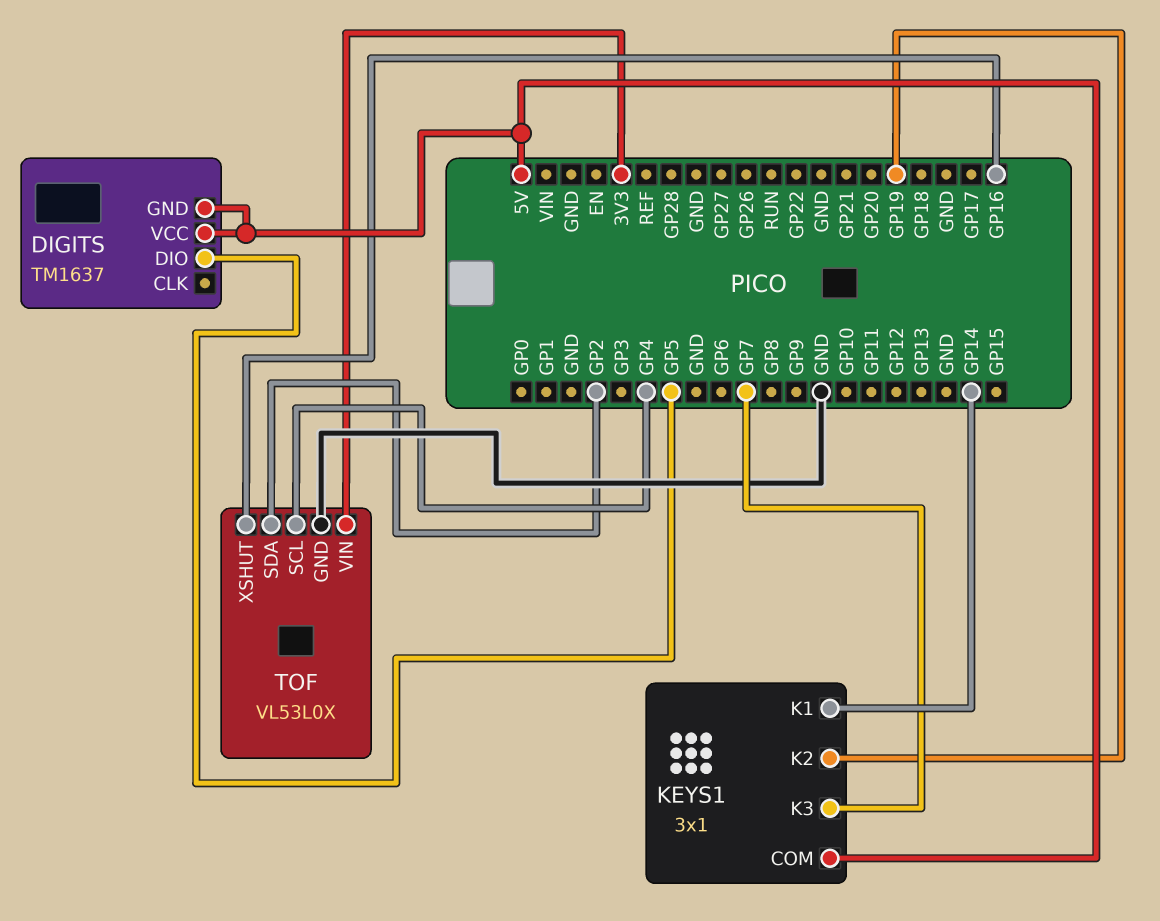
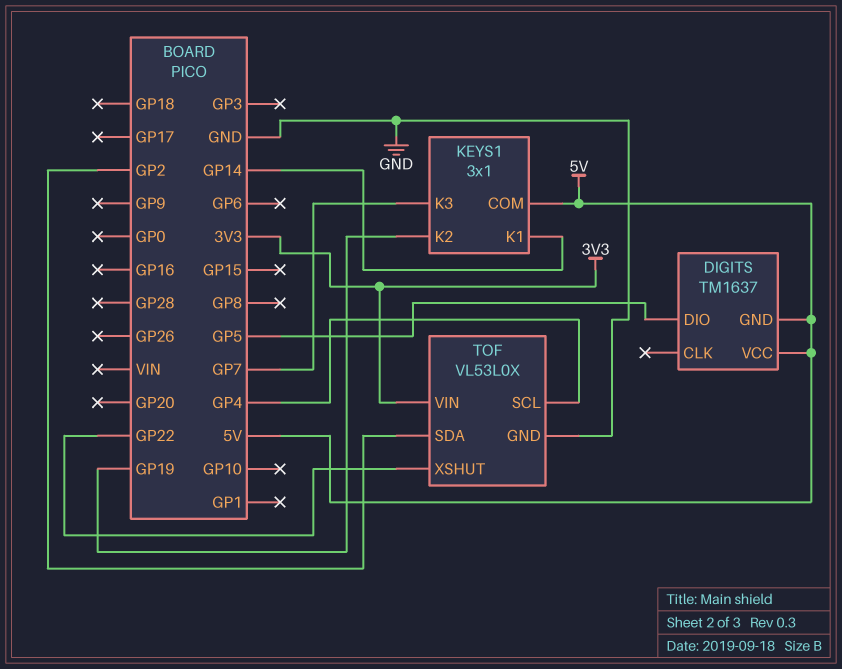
TOF pin XSHUT: GP16 -> GP22

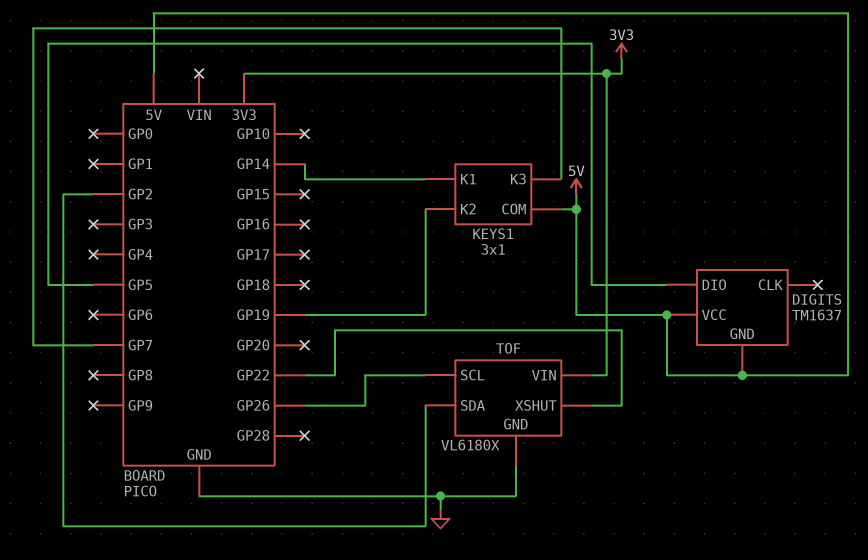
TOF: VL53L0X -> VL6180X
TOF pin SCL: GP4 -> GP26

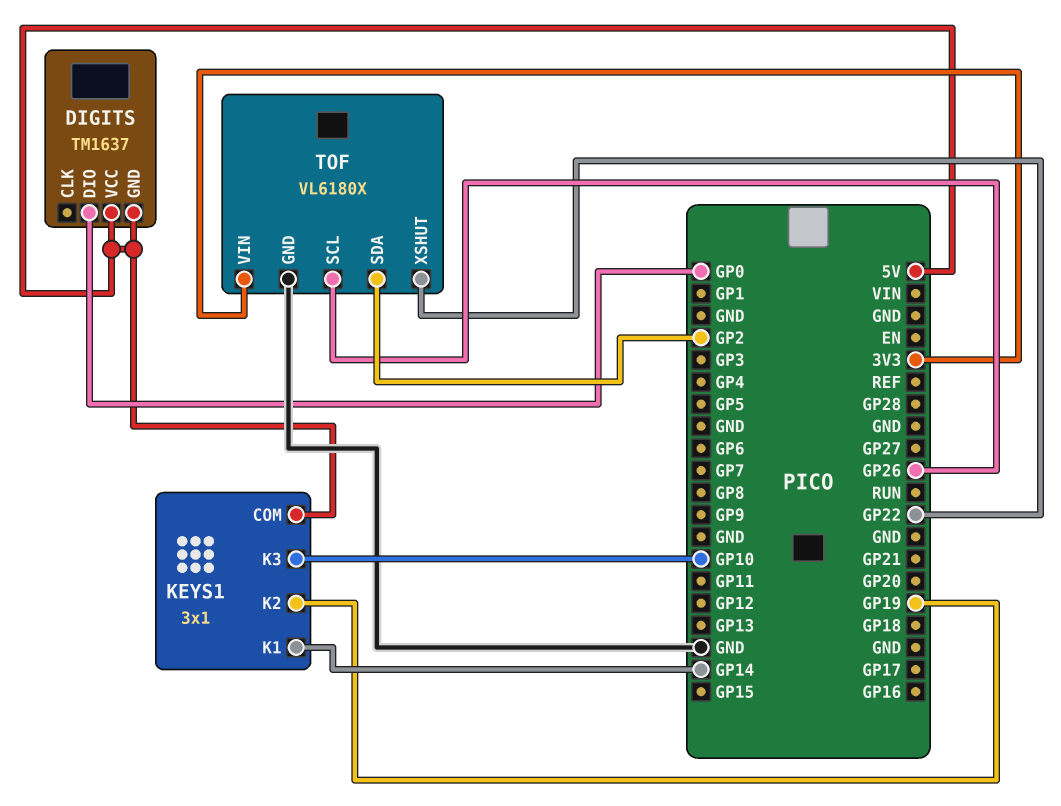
DIGITS pin DIO: GP5 -> GP0
KEYS1 pin K3: GP7 -> GP10

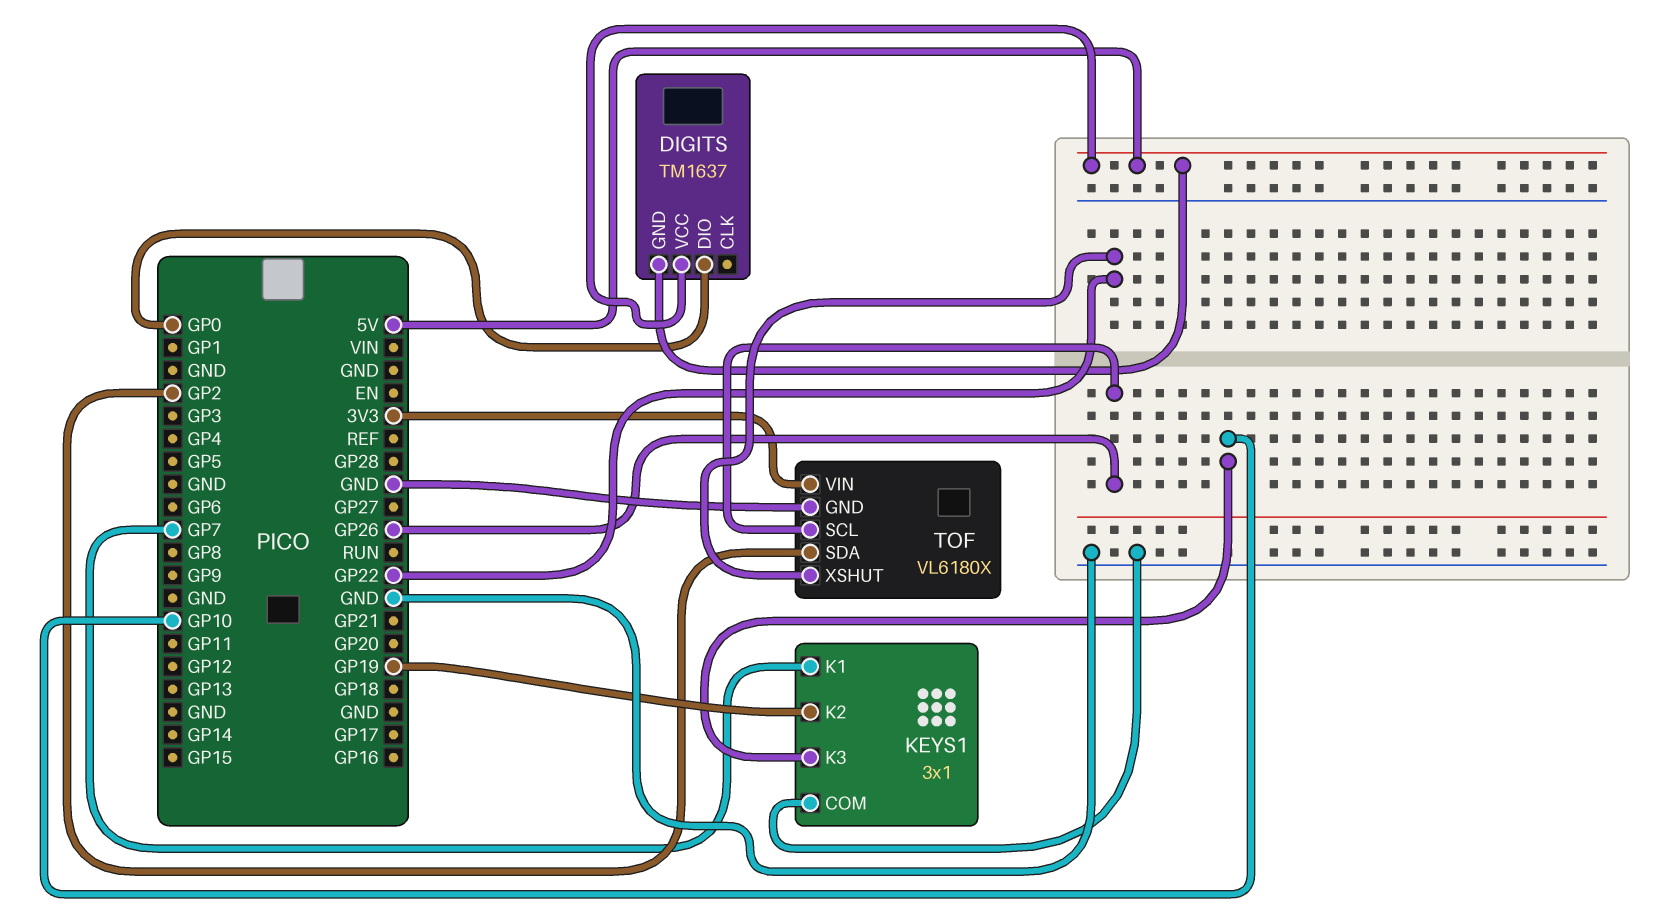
KEYS1 pin COM: 5V -> GND
KEYS1 pin K1: GP14 -> GP7

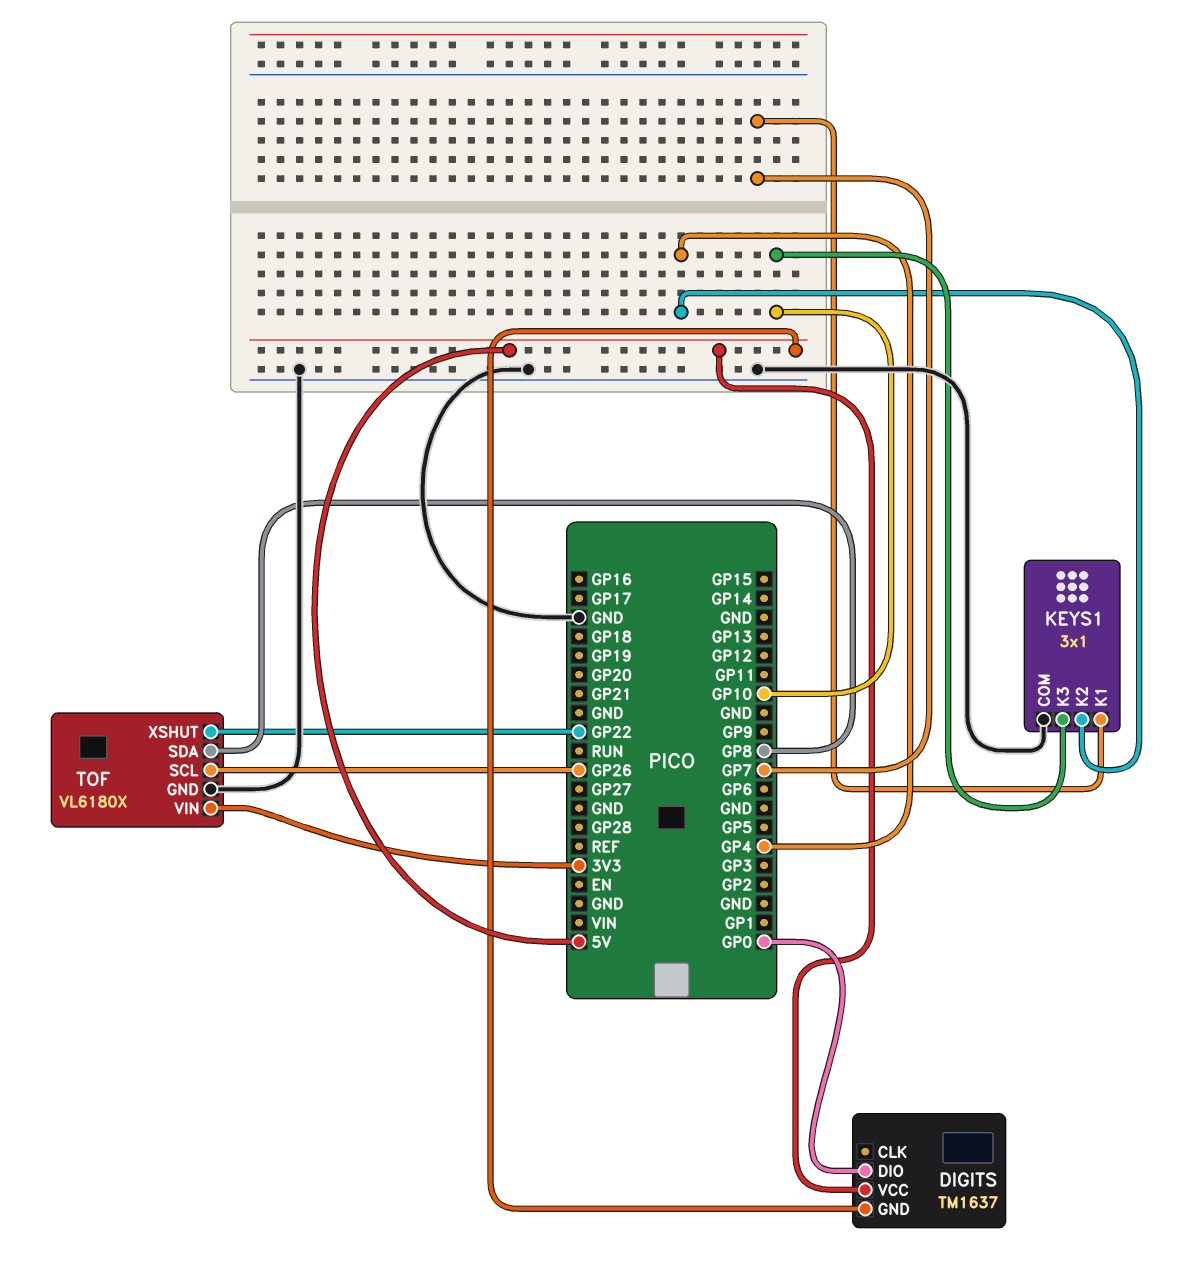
KEYS1 pin K2: GP19 -> GP4
TOF pin SDA: GP2 -> GP8

